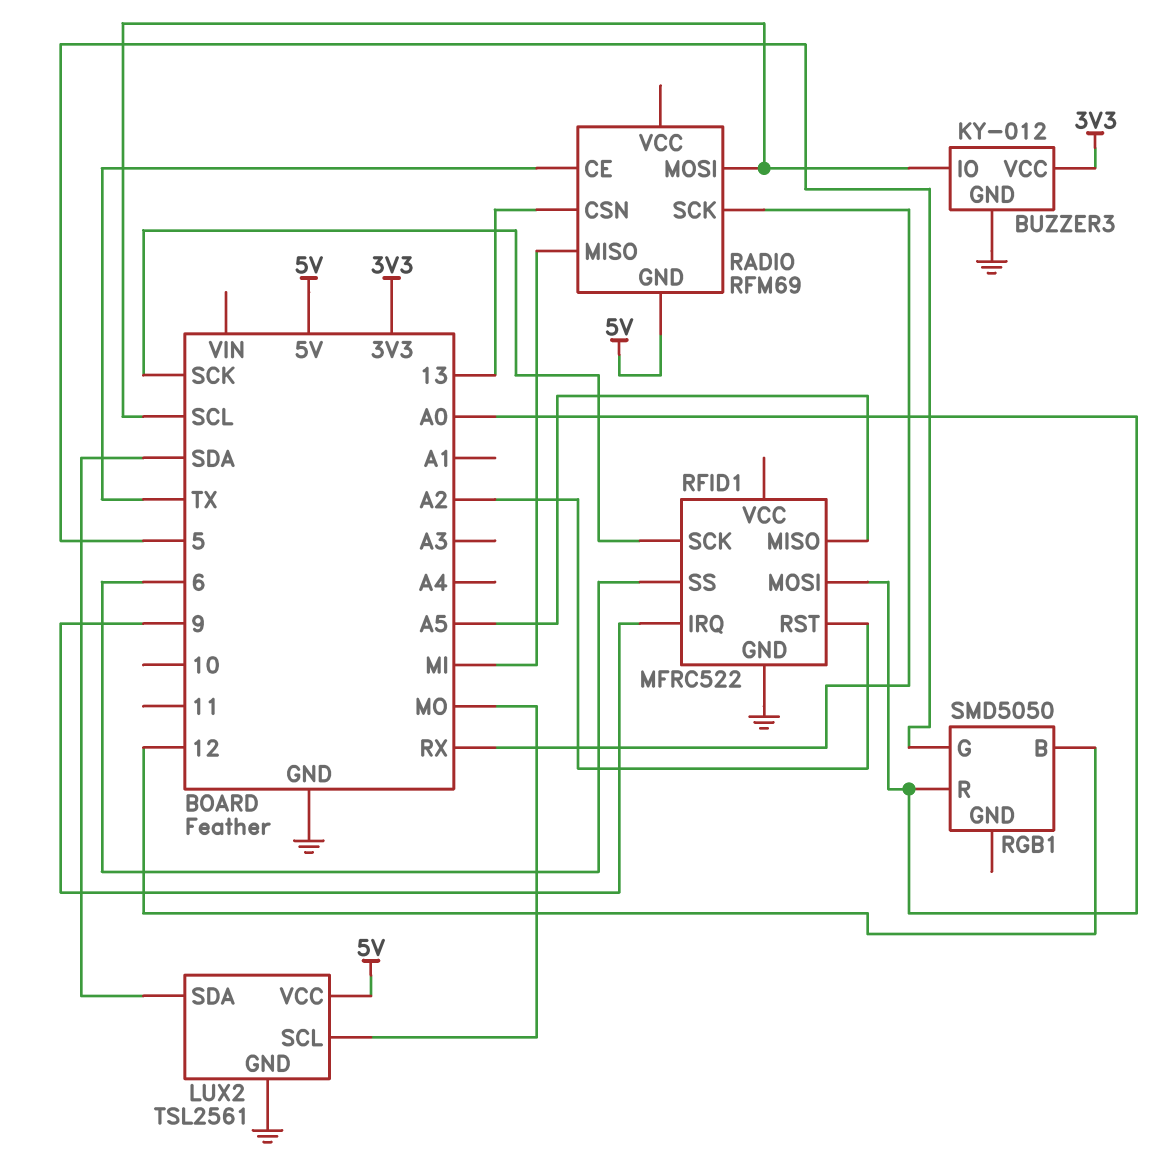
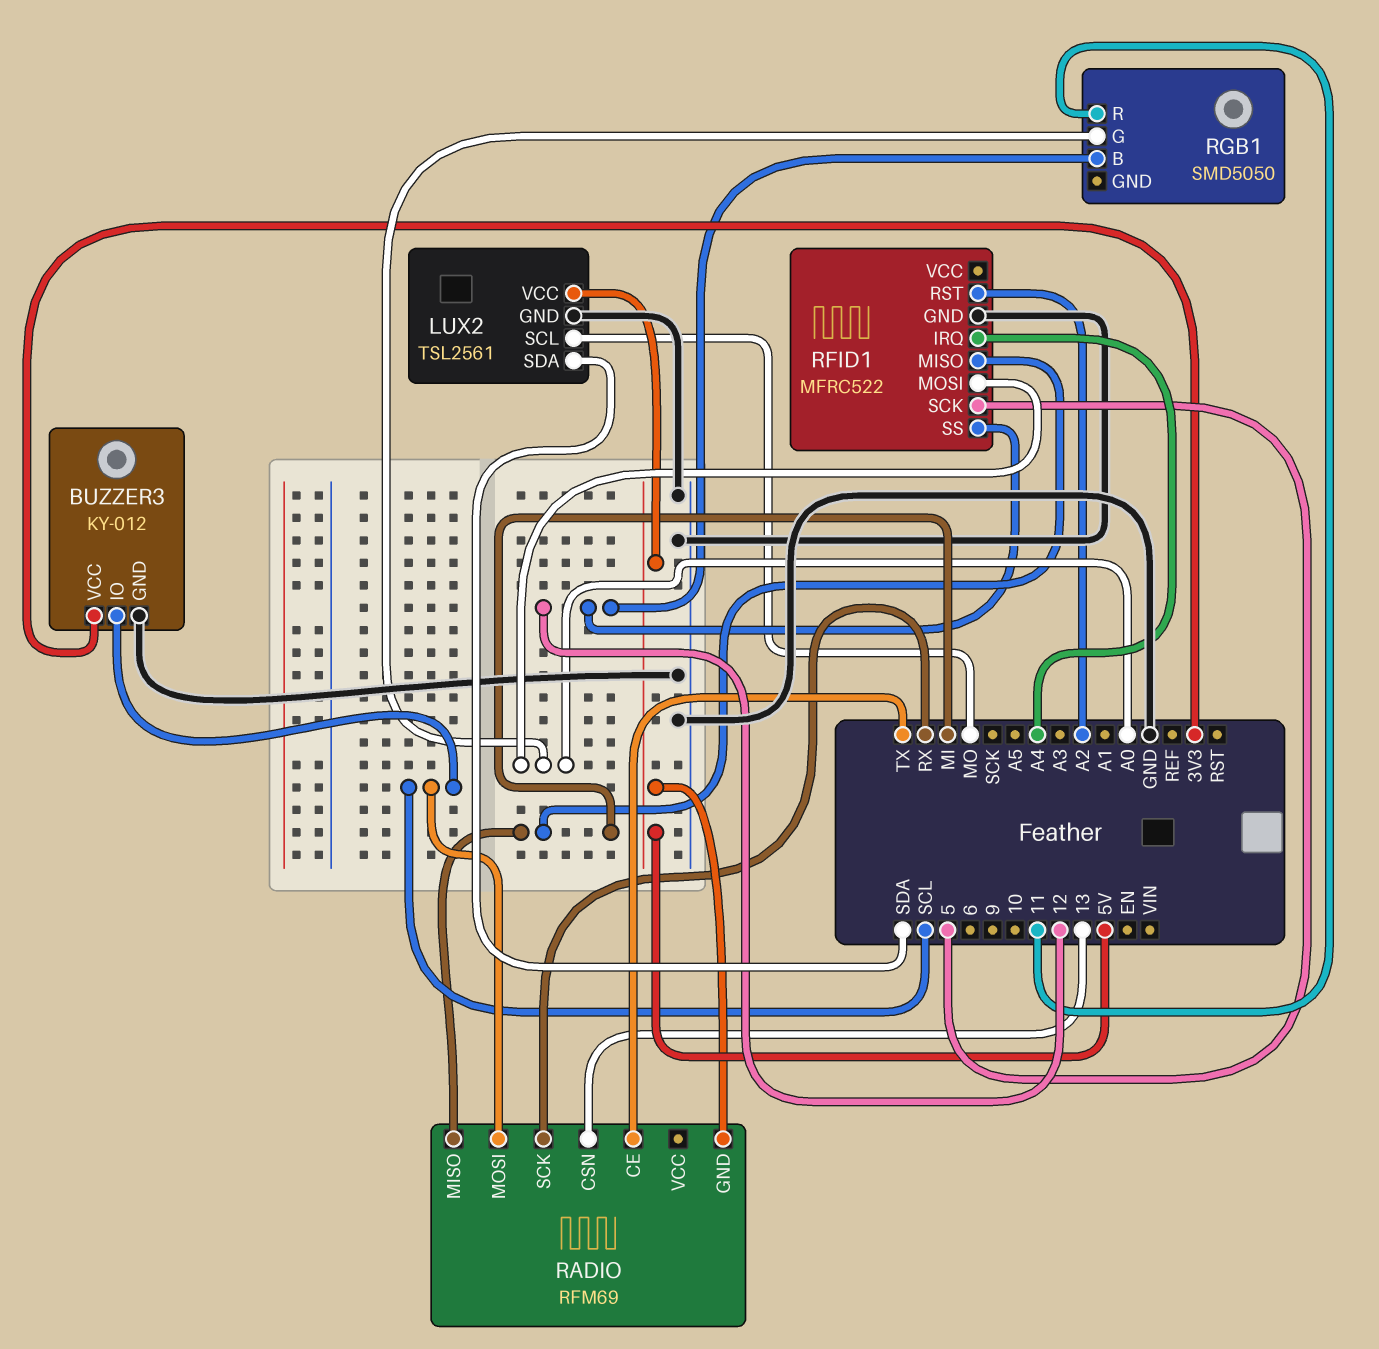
RFID1 pin IRQ: 9 -> A4
RFID1 pin MISO: A5 -> MI
RFID1 pin SCK: SCK -> 5
RFID1 pin SS: 6 -> 12
RGB1 pin G: 5 -> A0
RGB1 pin R: A0 -> 11

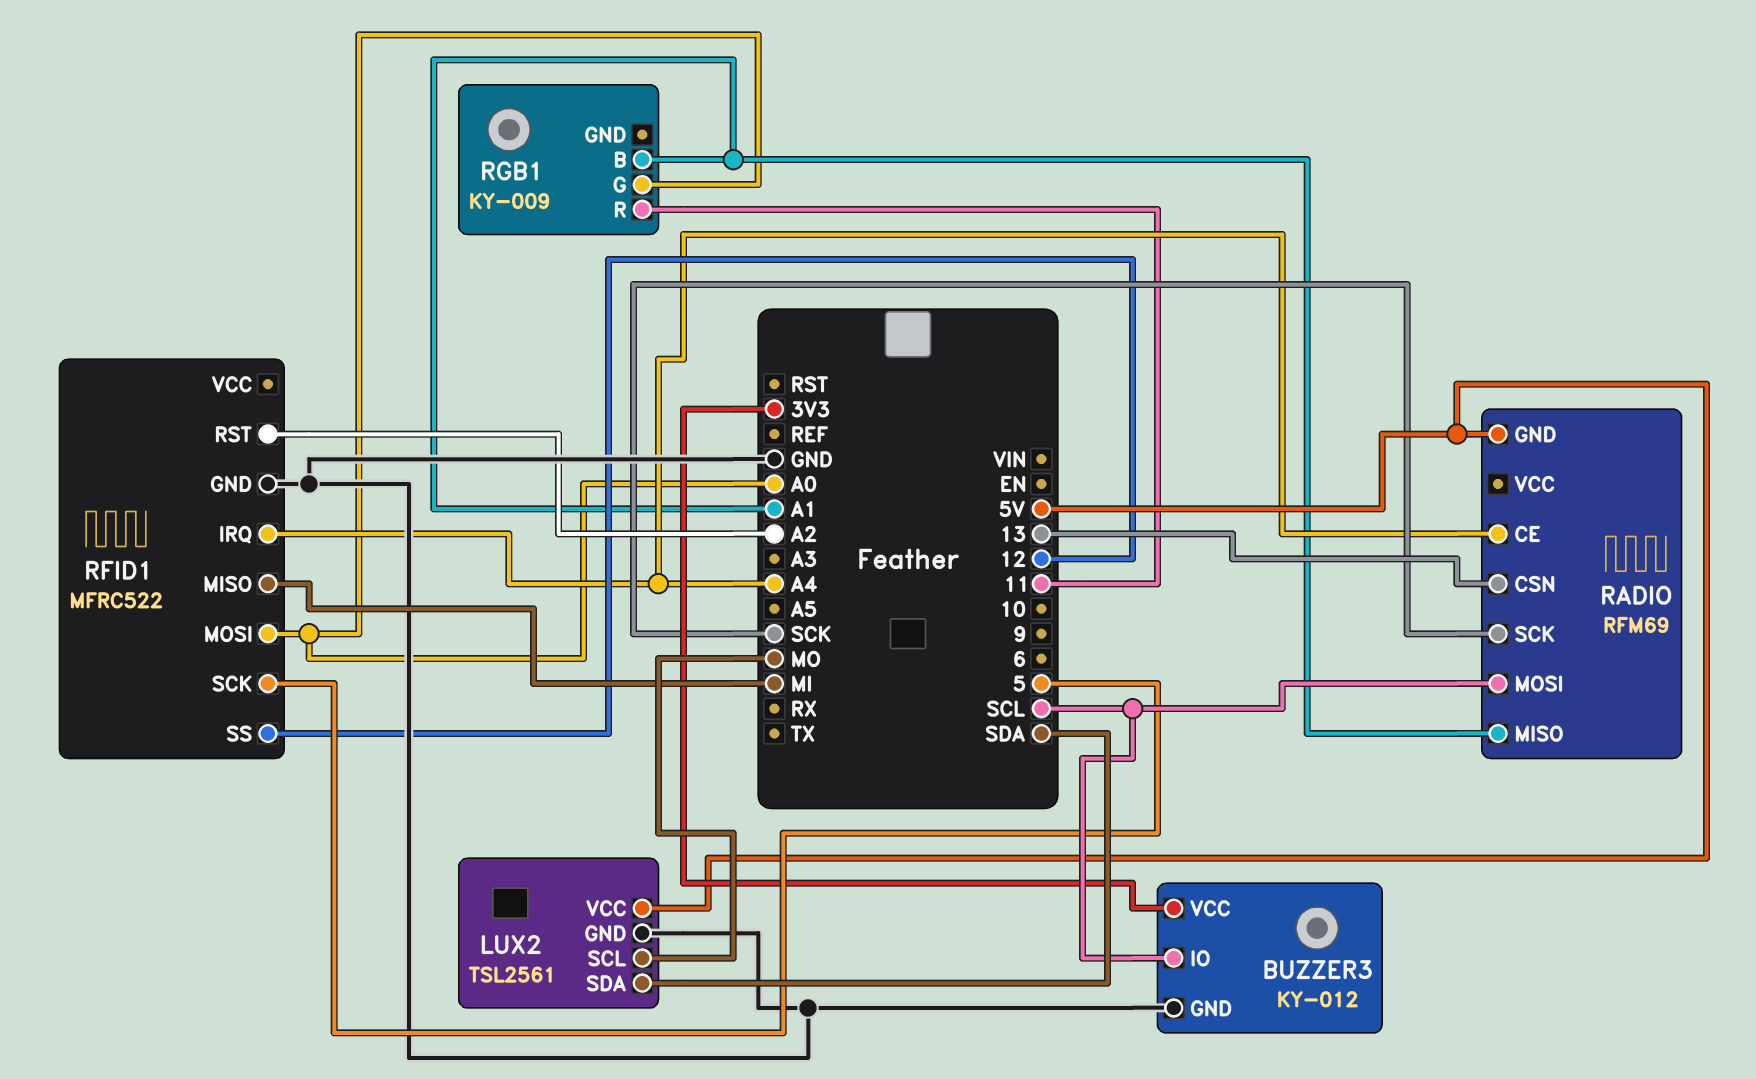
RADIO pin CE: TX -> A4
RADIO pin MISO: MI -> A1
RADIO pin SCK: RX -> SCK
RGB1: SMD5050 -> KY-009
RGB1 pin B: 12 -> A1

